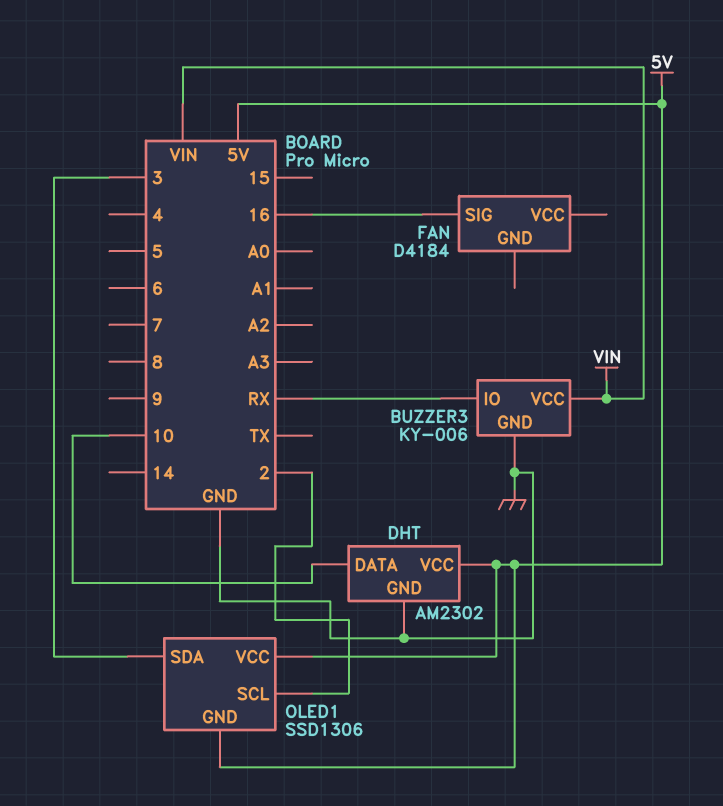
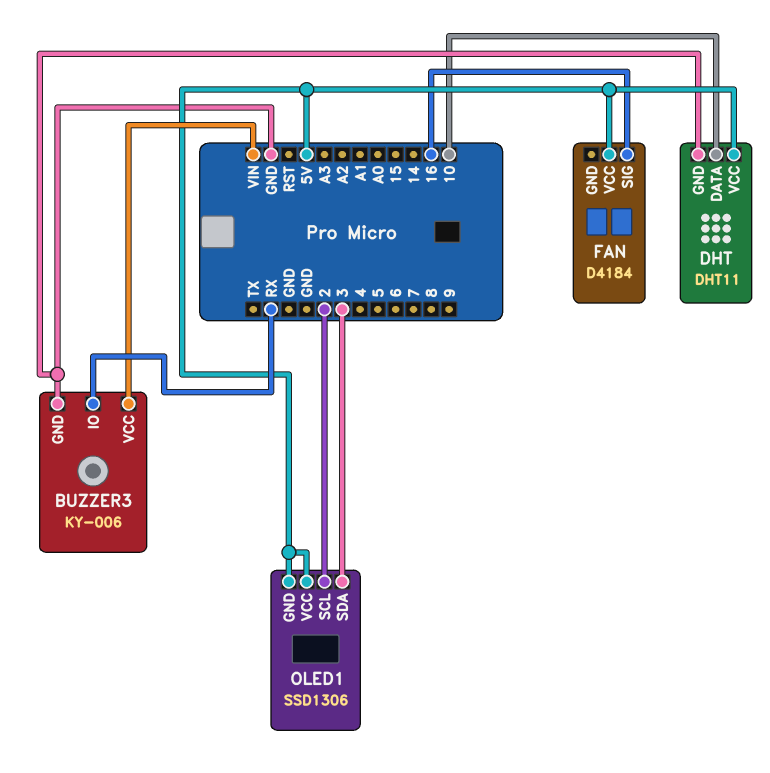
DHT: AM2302 -> DHT11
FAN pin VCC: none -> 5V

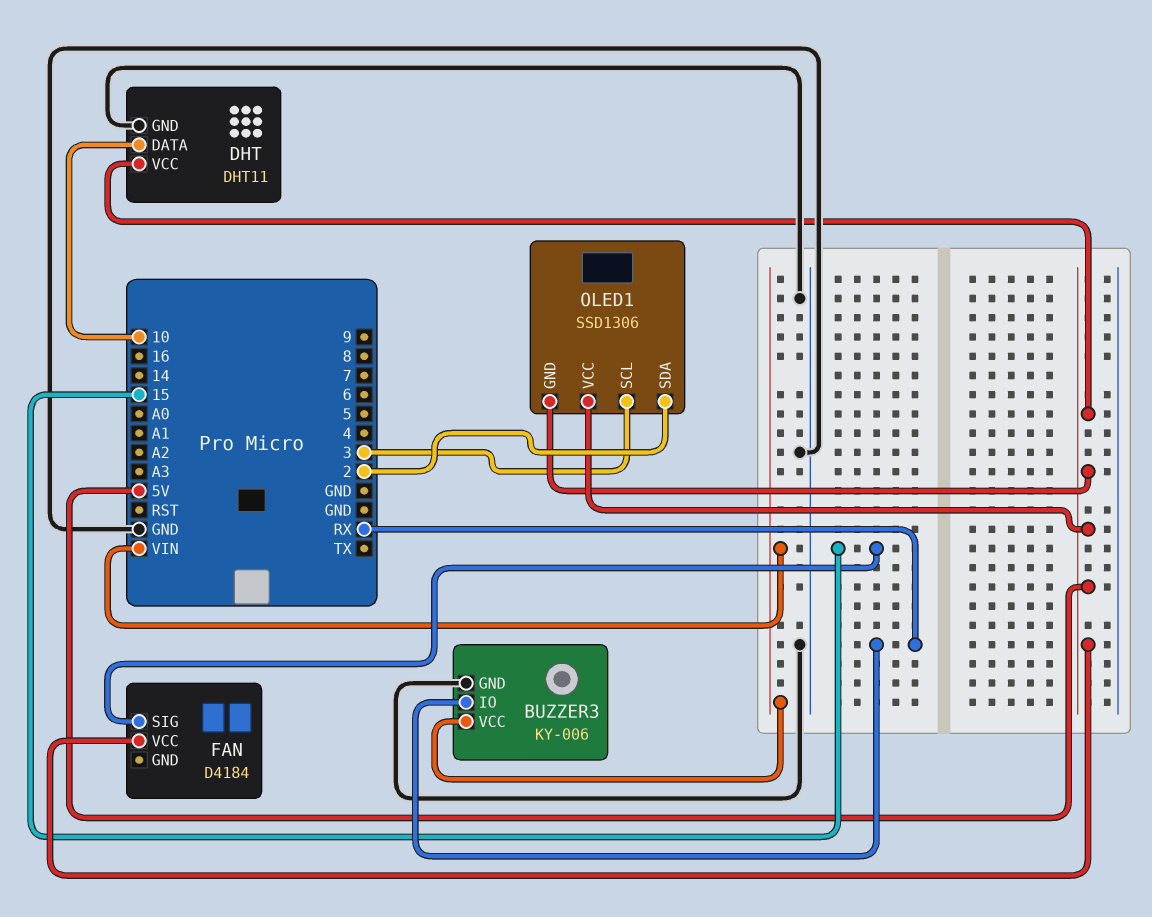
FAN pin SIG: 16 -> 15
OLED1 pin SCL: 2 -> 3
OLED1 pin SDA: 3 -> 2

